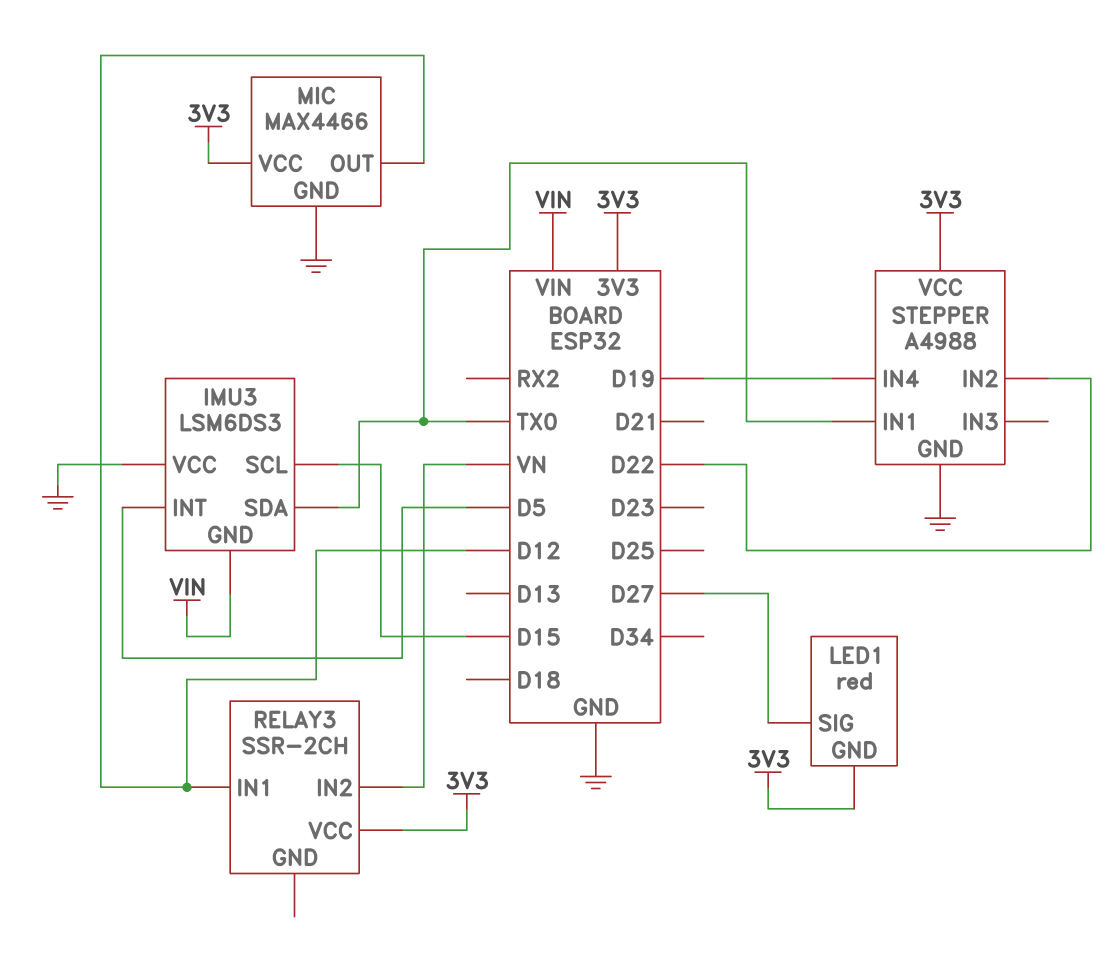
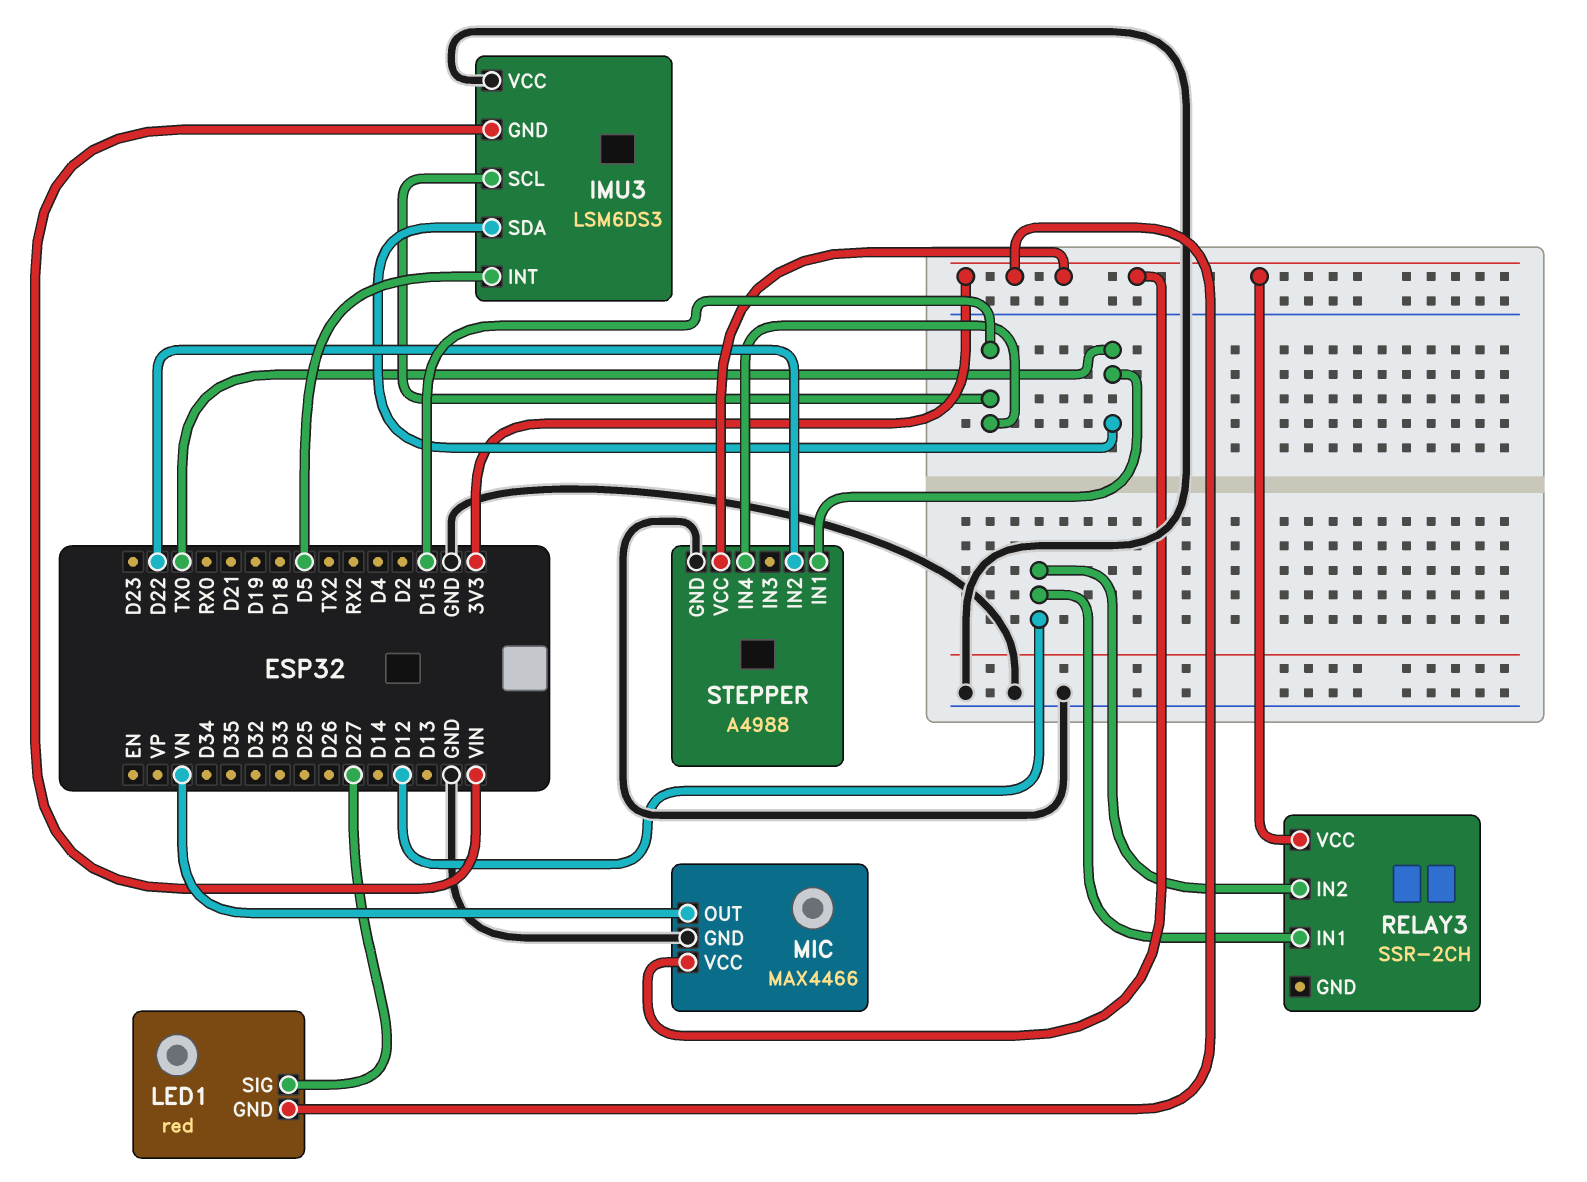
MIC pin OUT: D12 -> VN
RELAY3 pin IN2: VN -> D12
STEPPER pin IN4: D19 -> D15

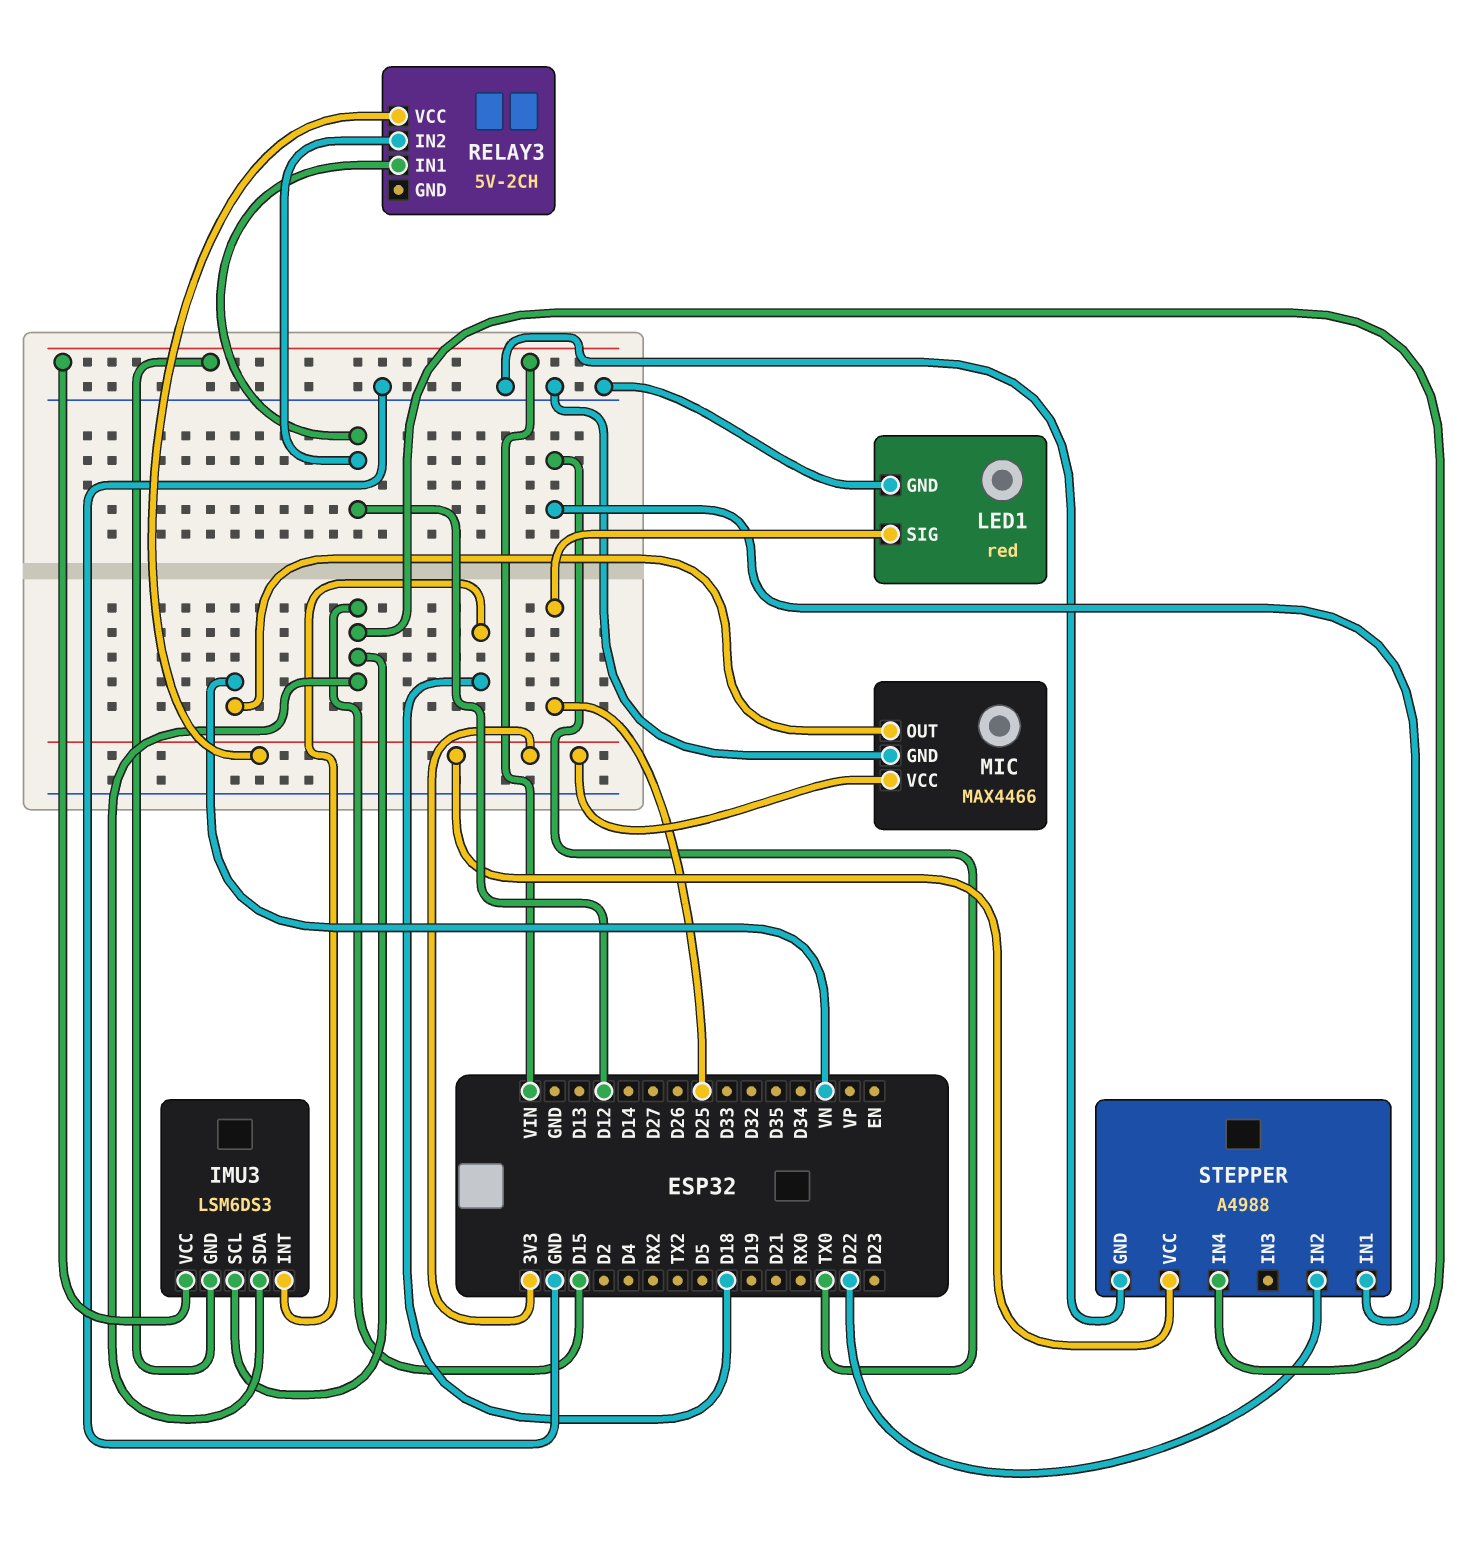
IMU3 pin INT: D5 -> D18
IMU3 pin SDA: TX0 -> D15
IMU3 pin VCC: GND -> VIN
LED1 pin GND: 3V3 -> GND
LED1 pin SIG: D27 -> D25
RELAY3: SSR-2CH -> 5V-2CH

